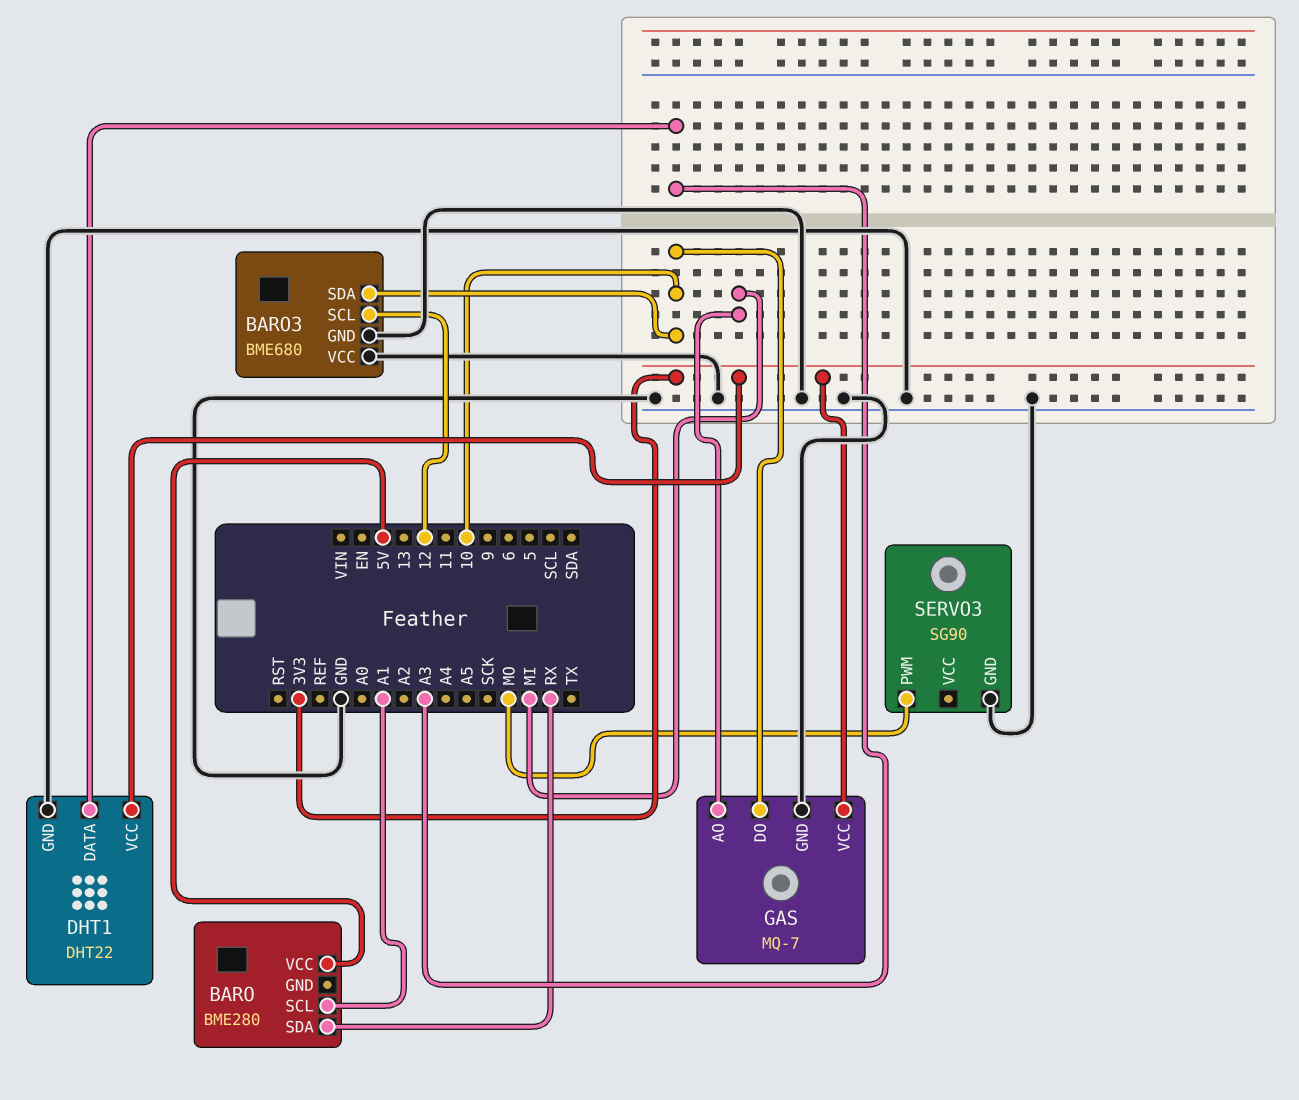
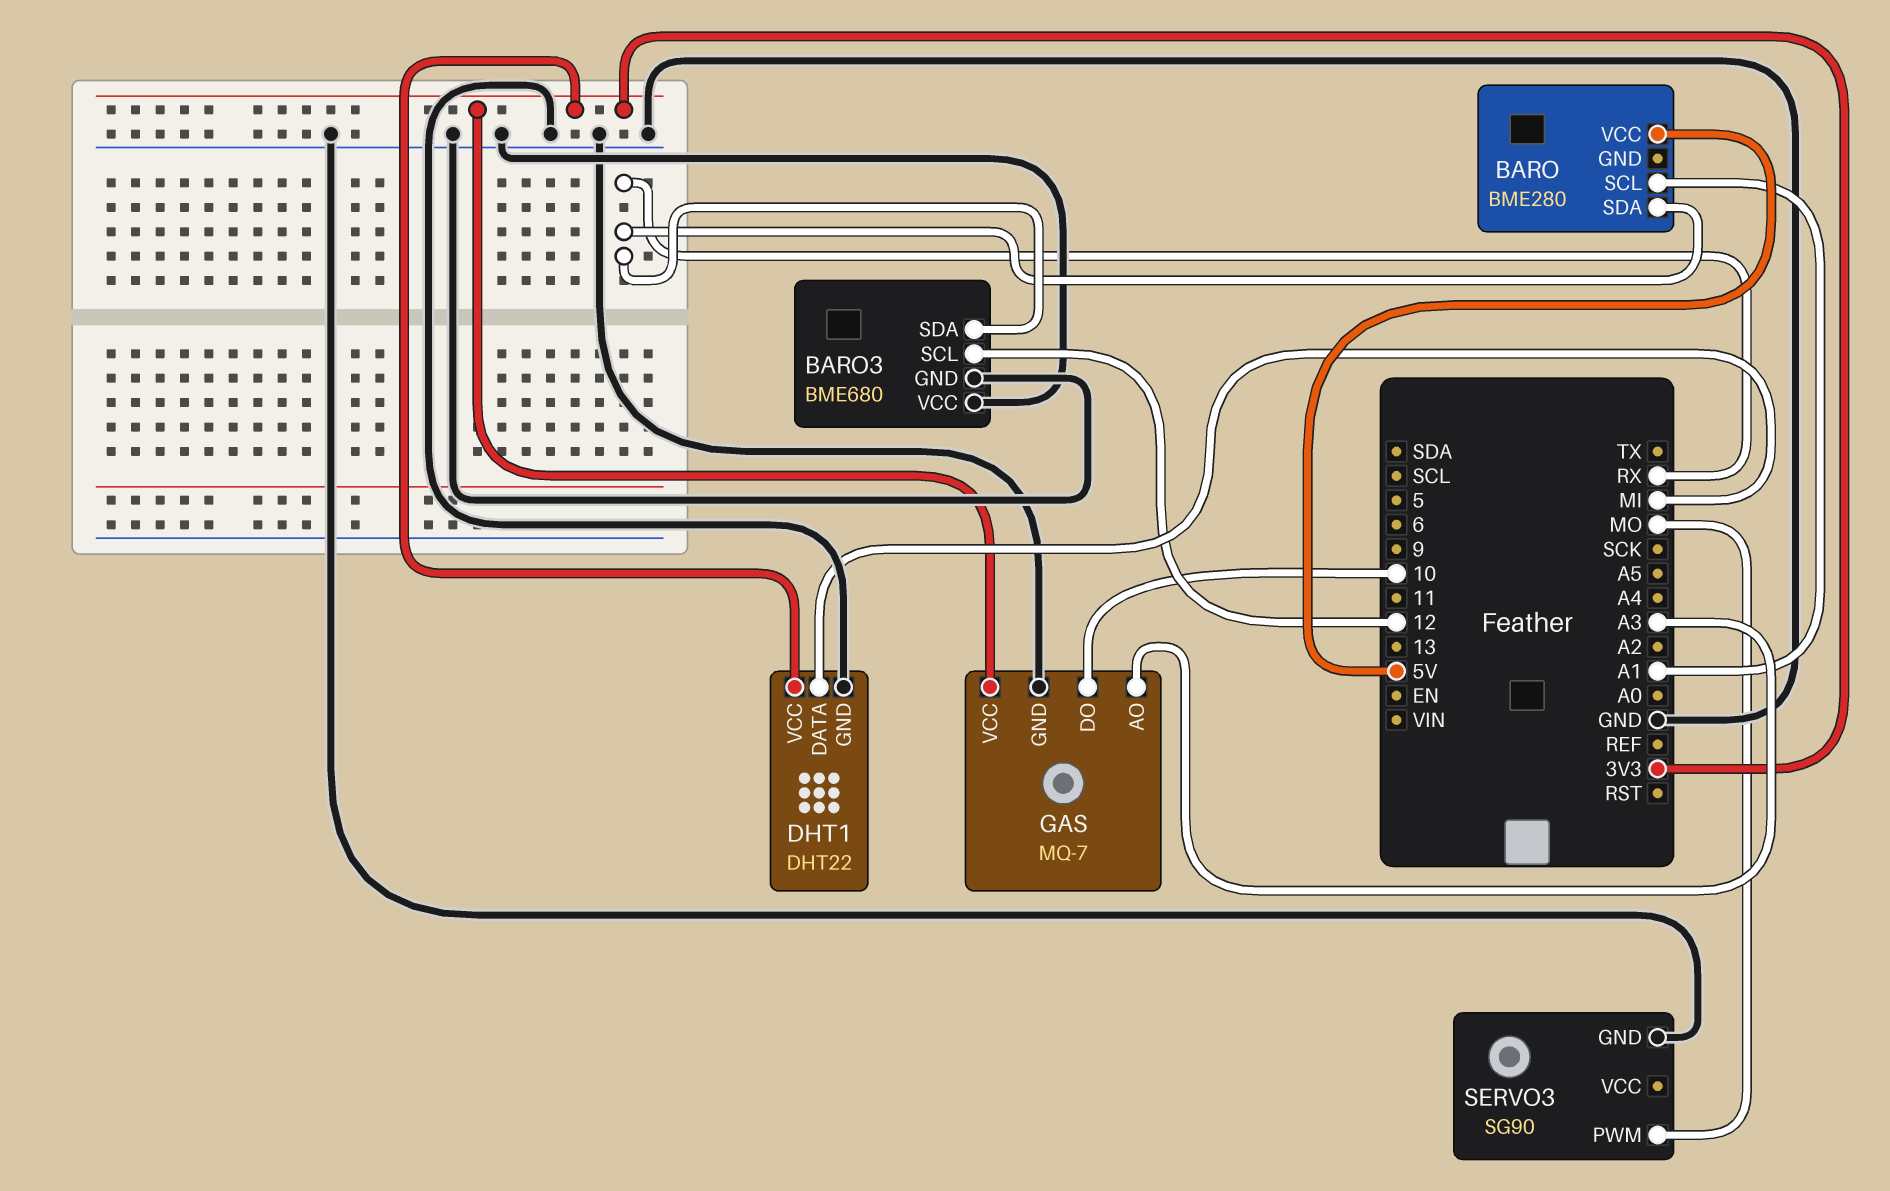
BARO3 pin SDA: 10 -> RX
DHT1 pin DATA: A3 -> MI
GAS pin AO: MI -> A3

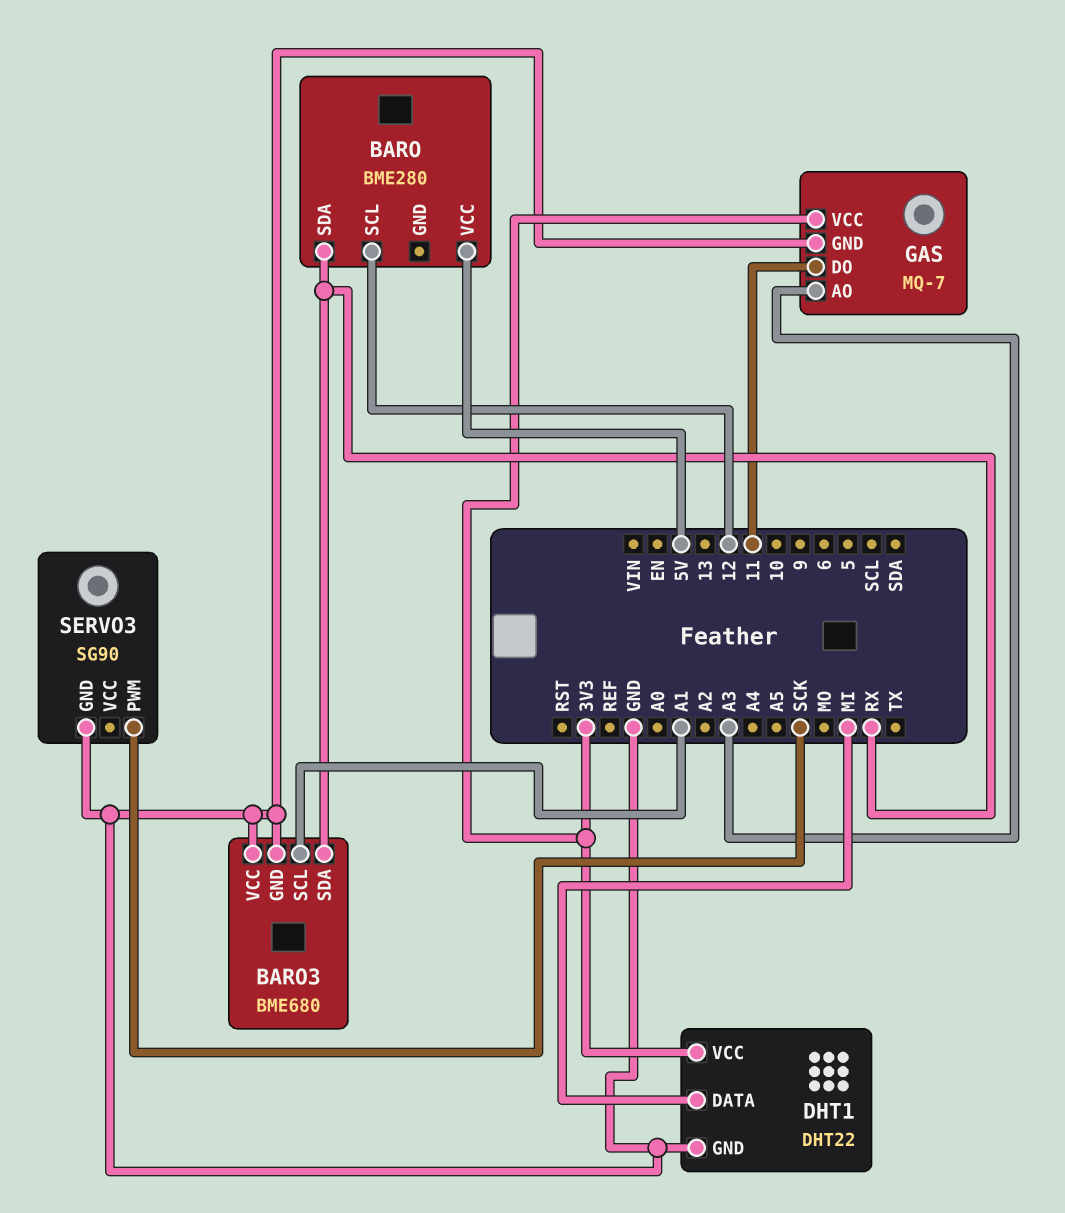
BARO pin SCL: A1 -> 12
BARO3 pin SCL: 12 -> A1
GAS pin DO: 10 -> 11
SERVO3 pin PWM: MO -> SCK

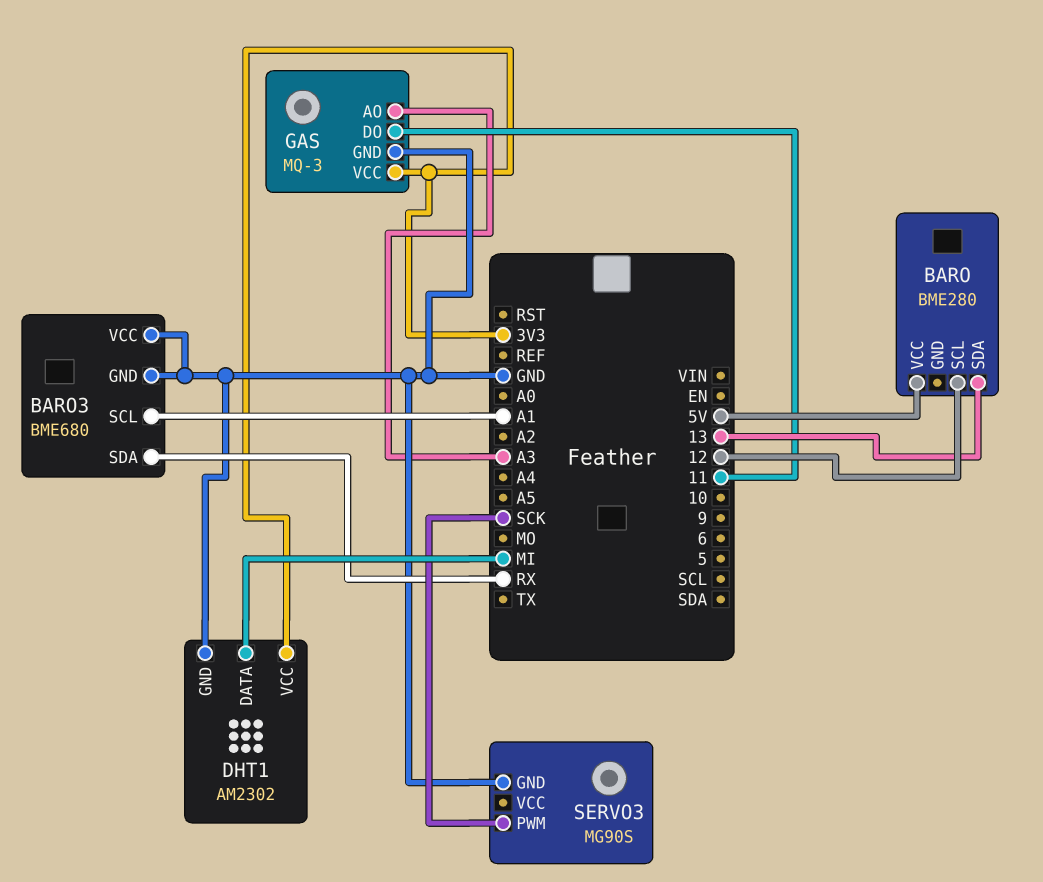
BARO pin SDA: RX -> 13
DHT1: DHT22 -> AM2302
GAS: MQ-7 -> MQ-3
SERVO3: SG90 -> MG90S

